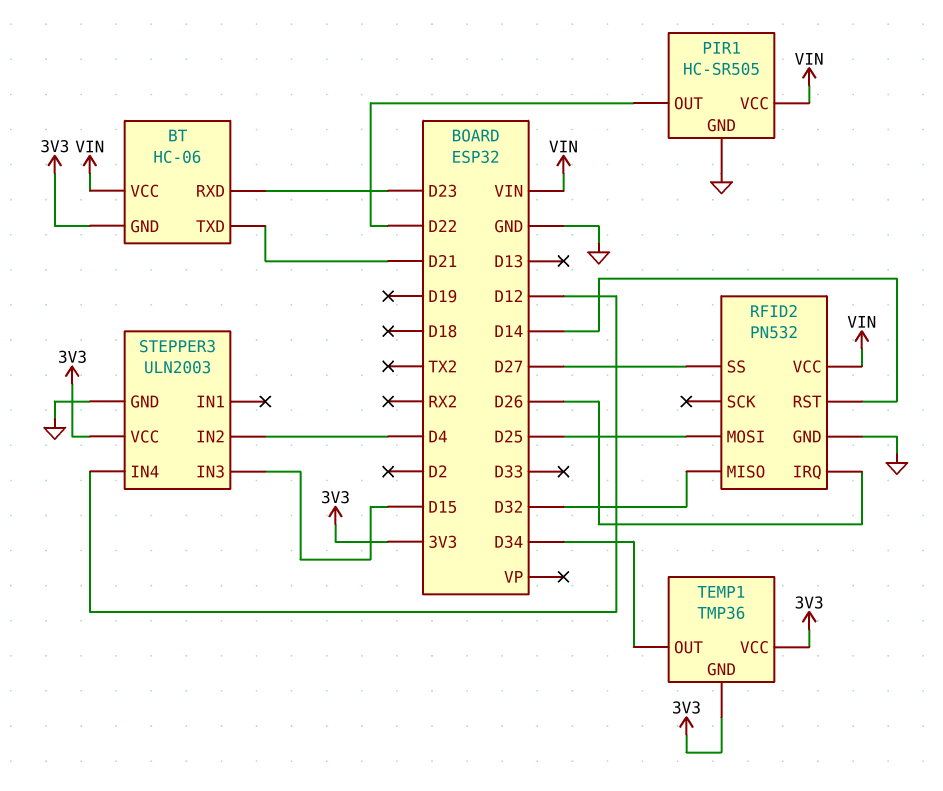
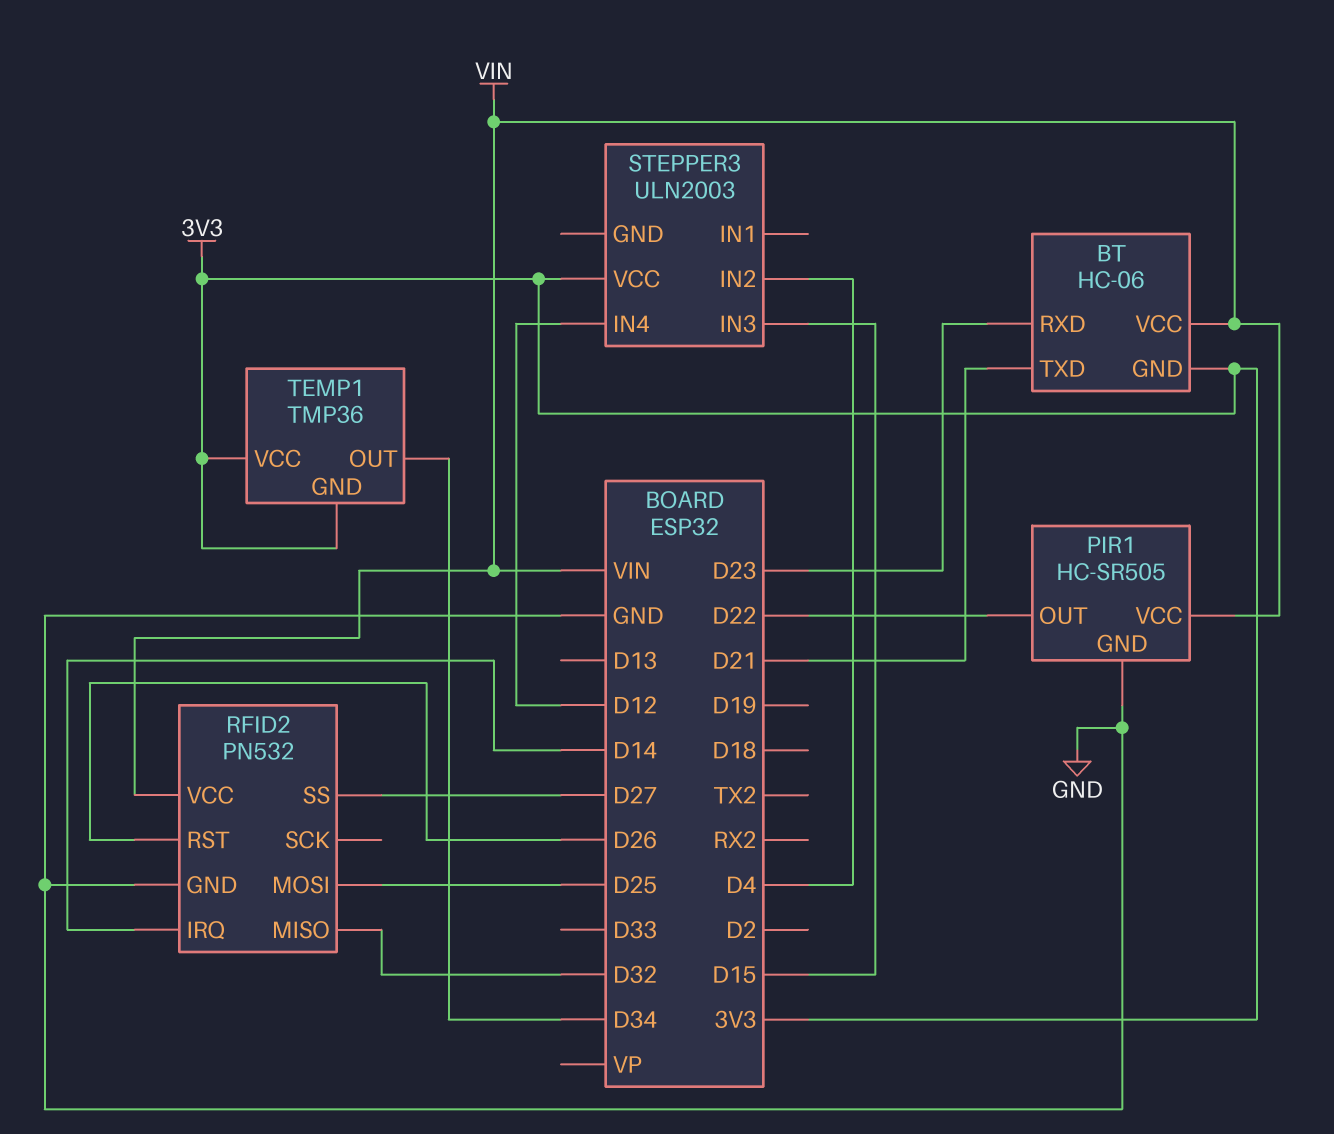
RFID2 pin IRQ: D26 -> D14
RFID2 pin RST: D14 -> D26
STEPPER3 pin GND: GND -> none

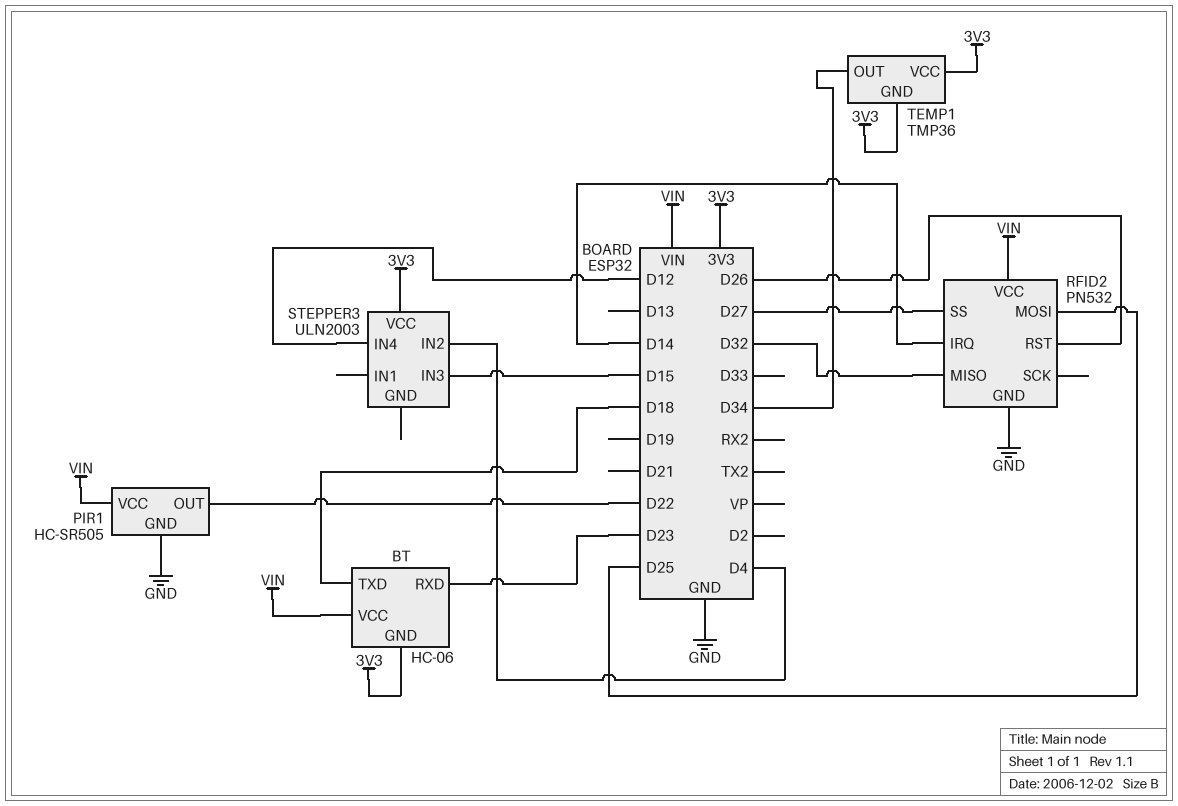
BT pin TXD: D21 -> D18

